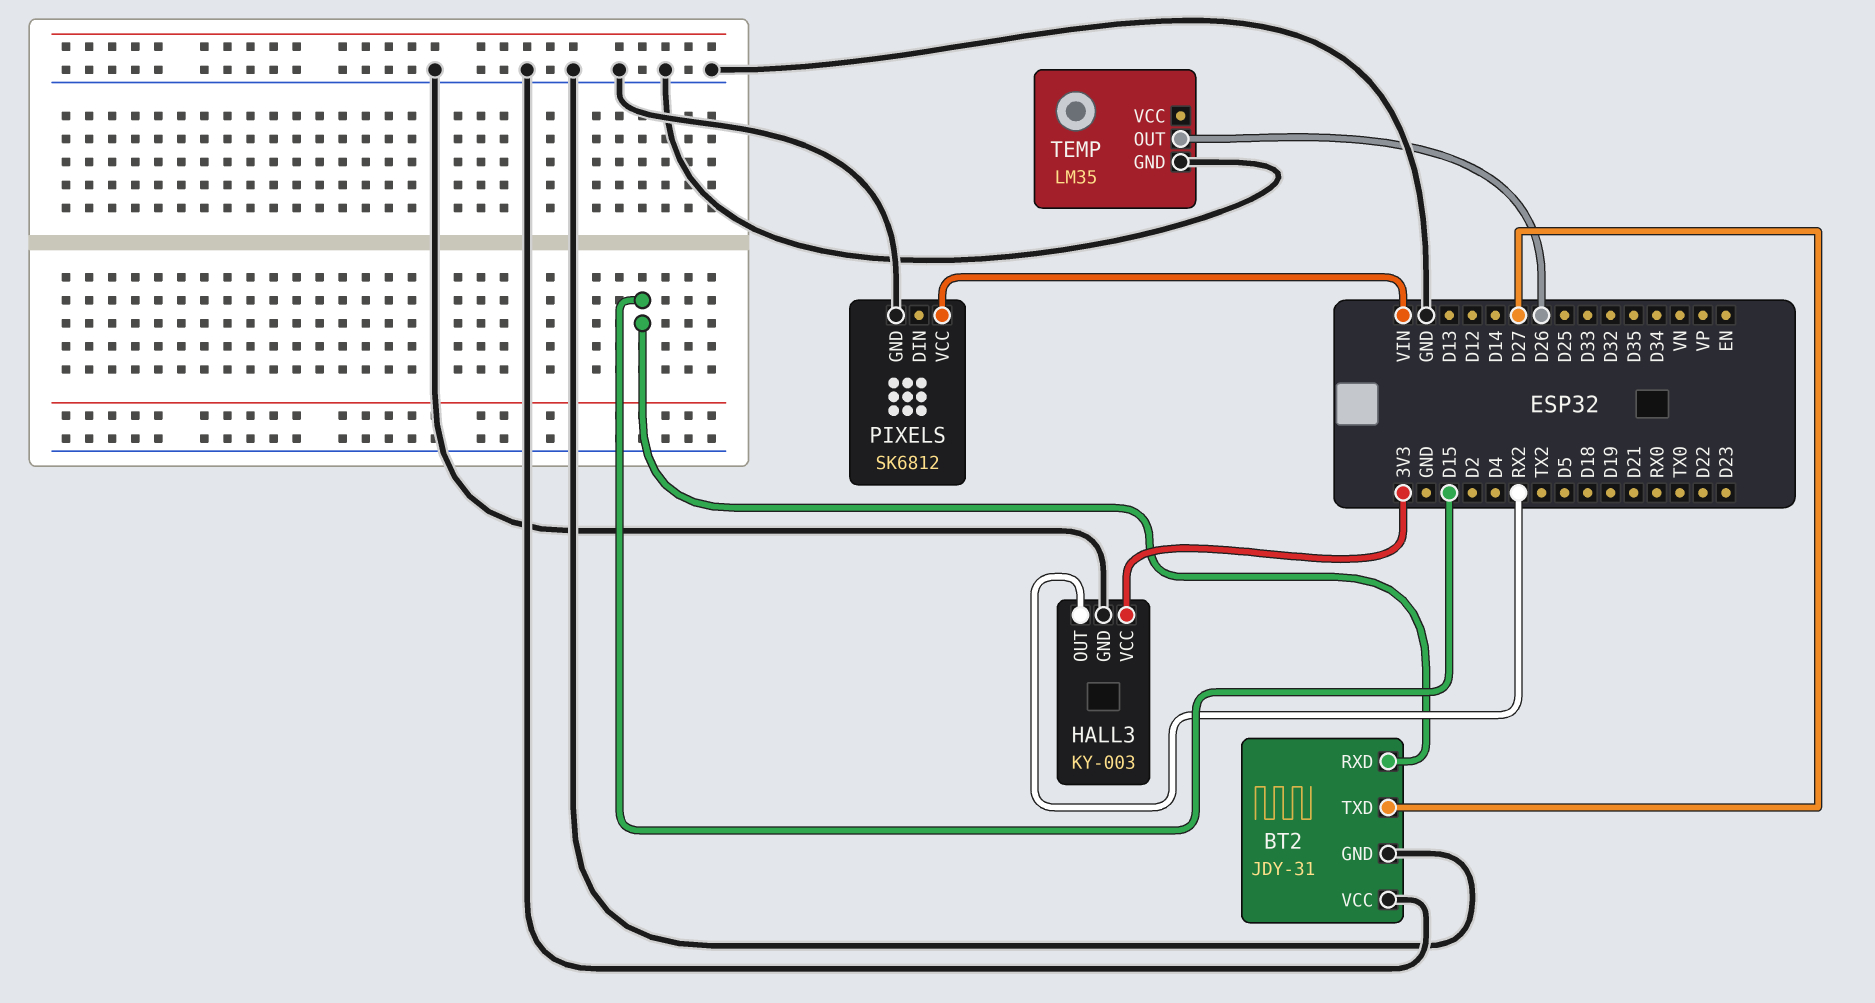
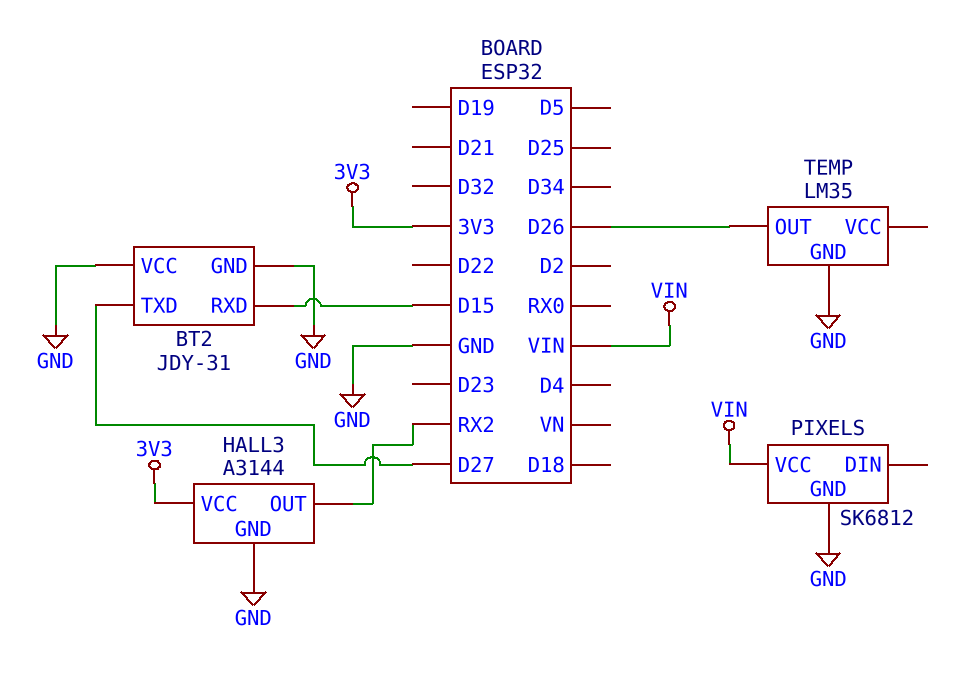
HALL3: KY-003 -> A3144

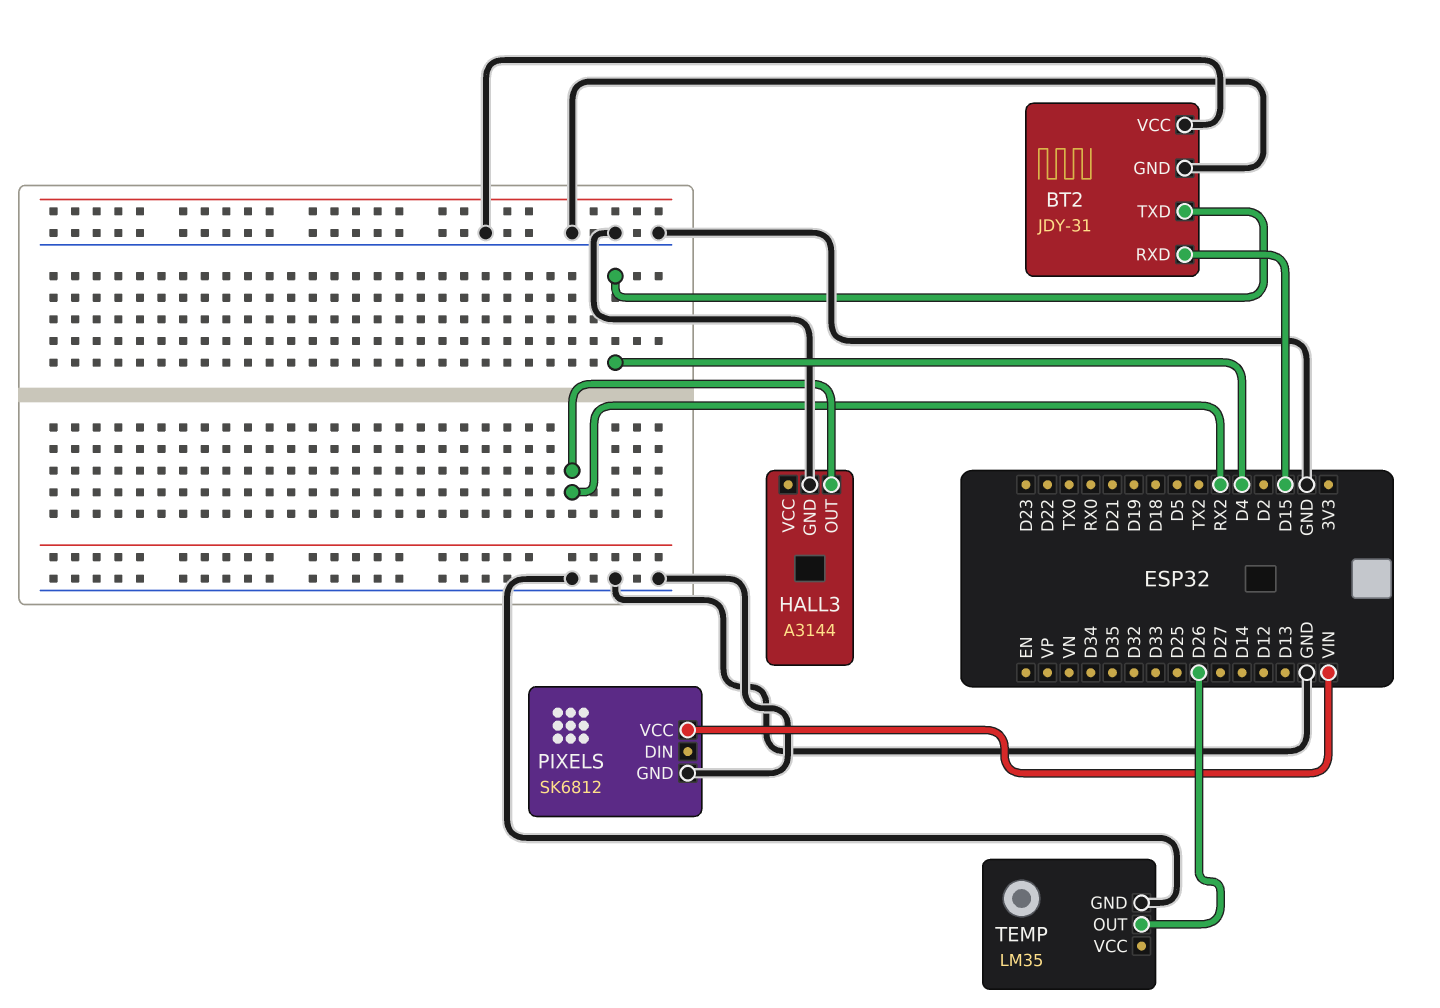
BT2 pin TXD: D27 -> D4
HALL3 pin VCC: 3V3 -> none

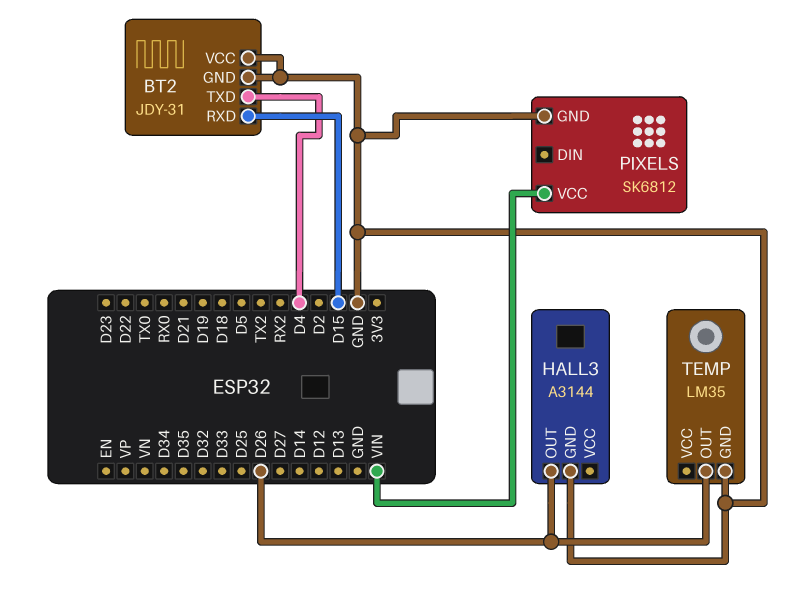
HALL3 pin OUT: RX2 -> D26

